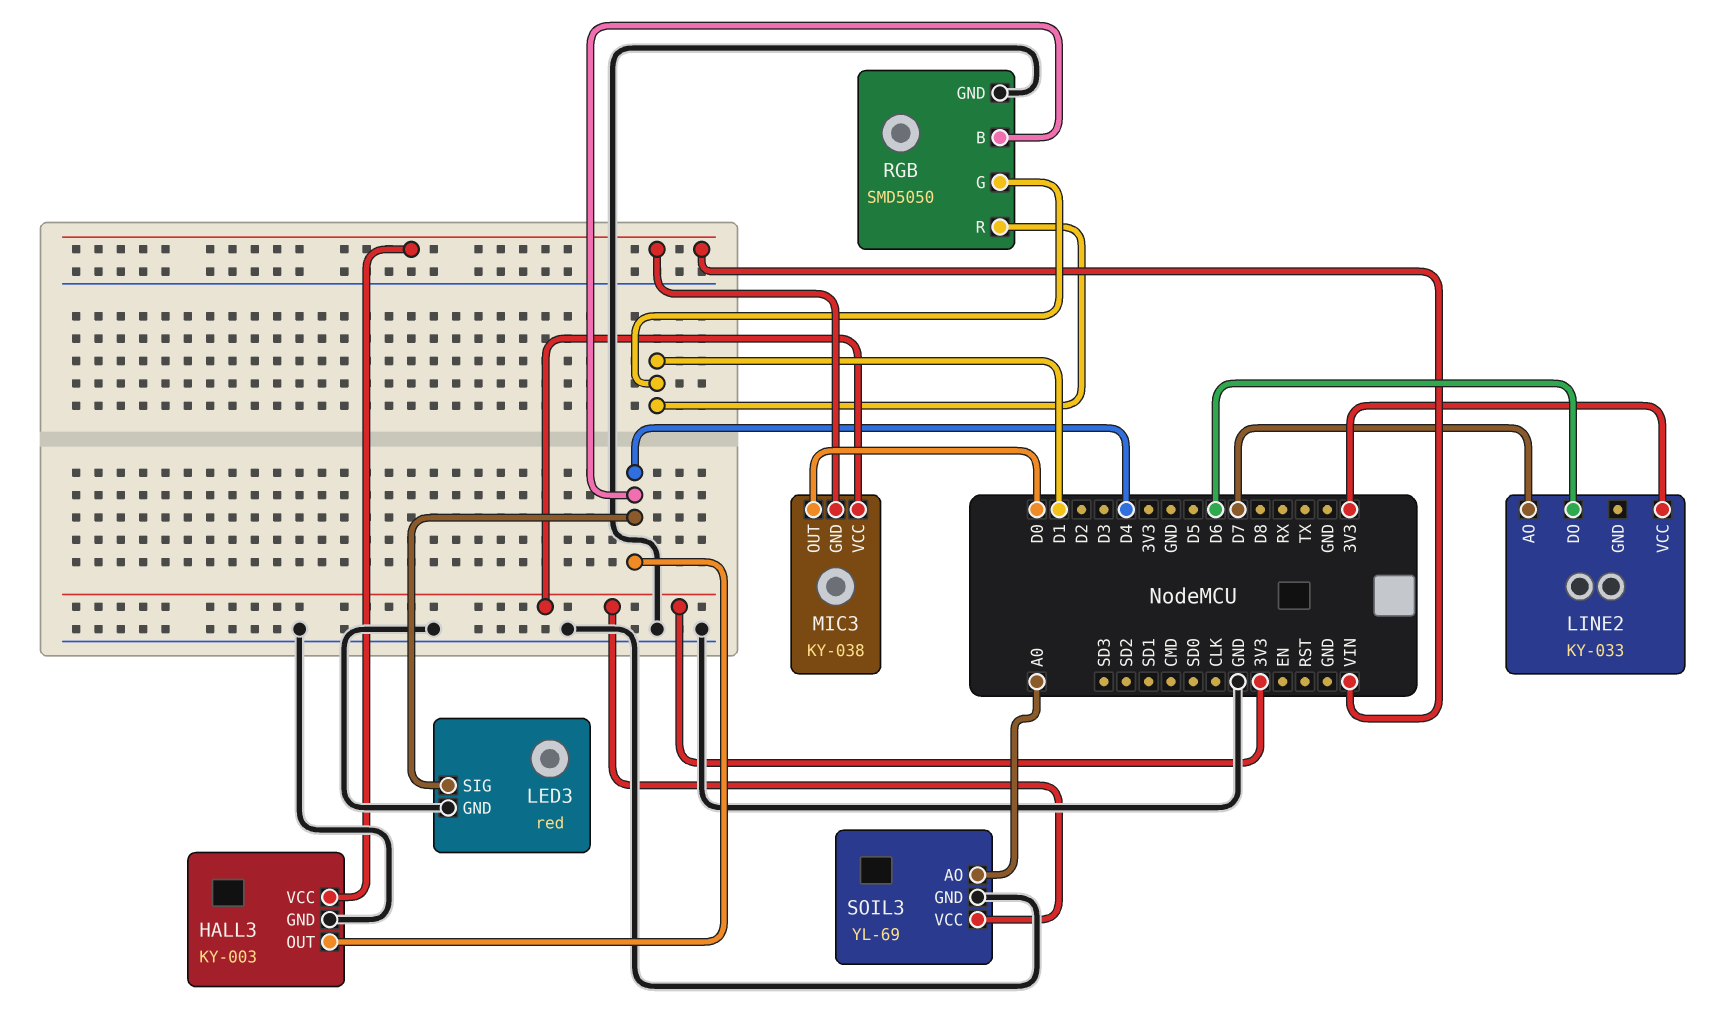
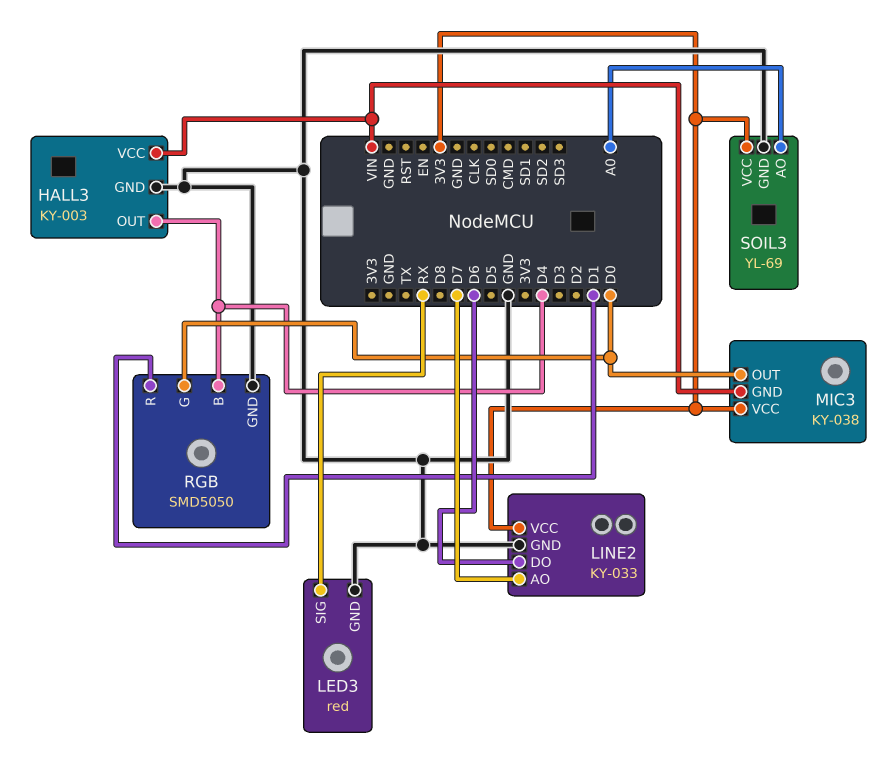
LED3 pin SIG: D4 -> RX
LINE2 pin GND: none -> GND
RGB pin G: D1 -> D0

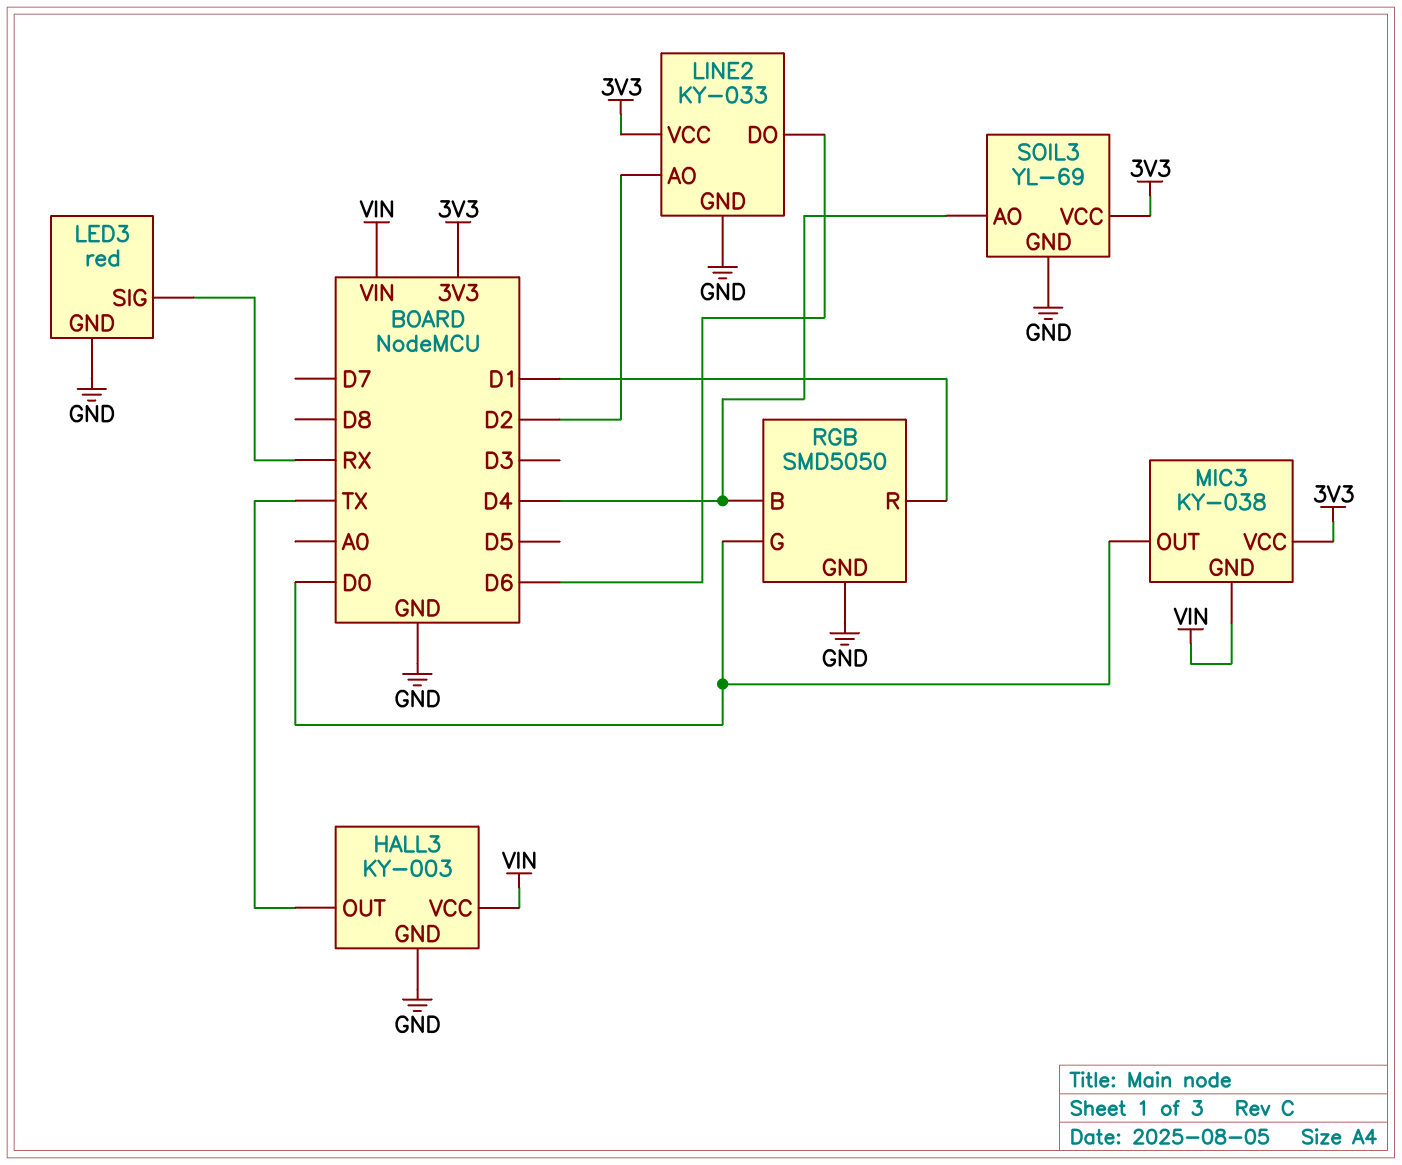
HALL3 pin OUT: D4 -> TX
LINE2 pin AO: D7 -> D2
SOIL3 pin AO: A0 -> D4

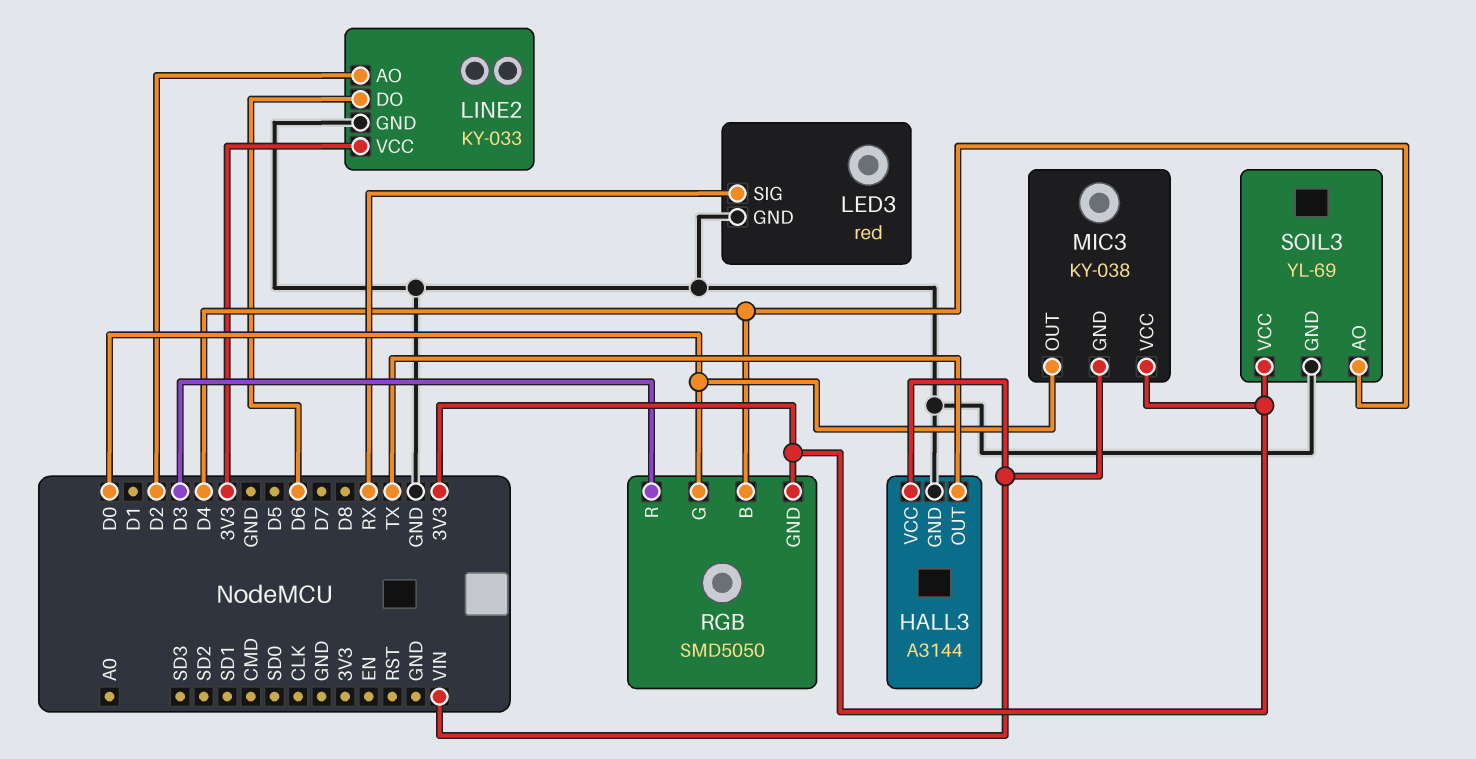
HALL3: KY-003 -> A3144
RGB pin GND: GND -> 3V3
RGB pin R: D1 -> D3

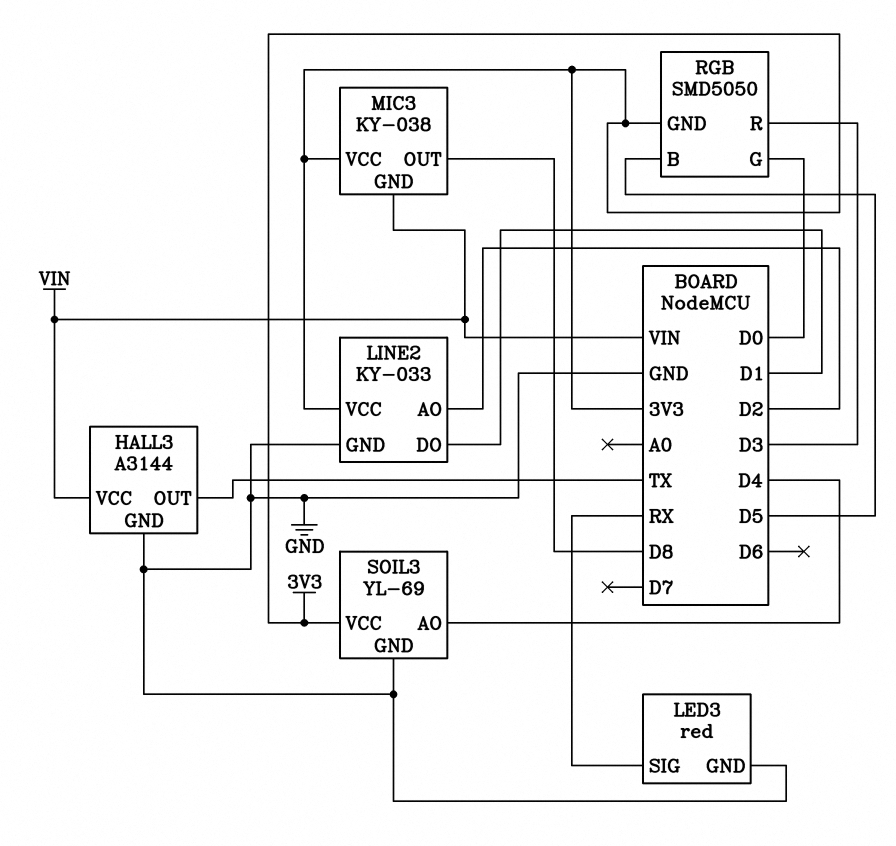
LINE2 pin DO: D6 -> D1
MIC3 pin OUT: D0 -> D8
RGB pin B: D4 -> D5

